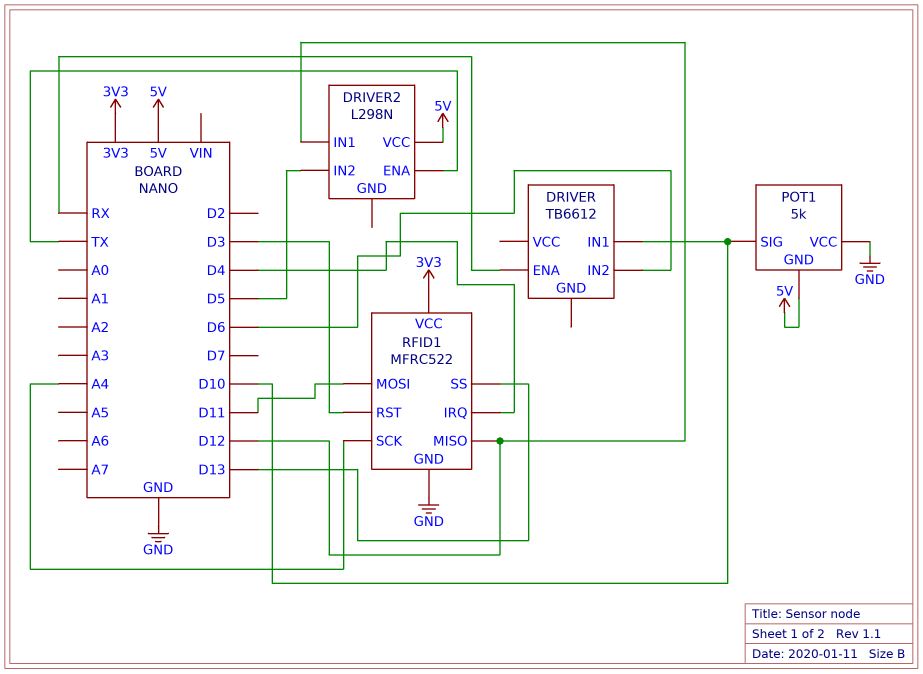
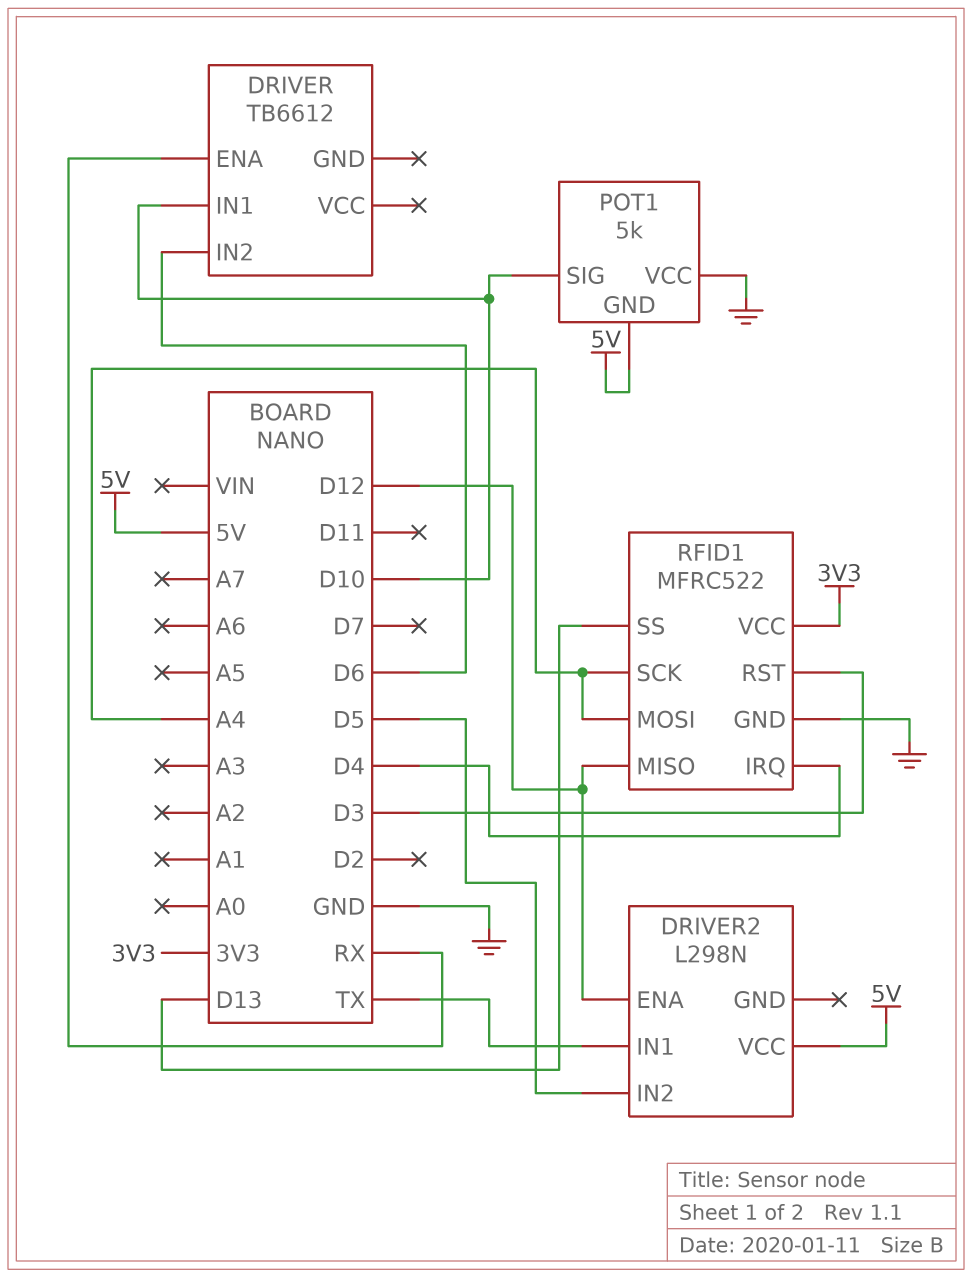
DRIVER2 pin ENA: TX -> D12
DRIVER2 pin IN1: D12 -> TX
RFID1 pin MOSI: D11 -> A4

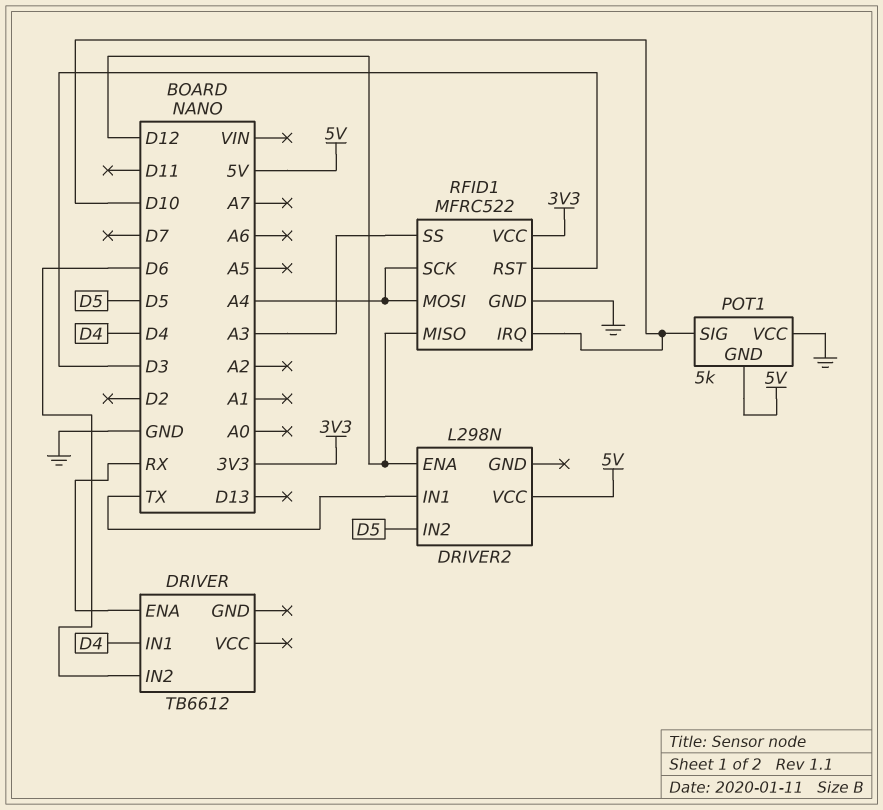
DRIVER pin IN1: D10 -> D4
RFID1 pin IRQ: D4 -> D10
RFID1 pin SS: D13 -> A3

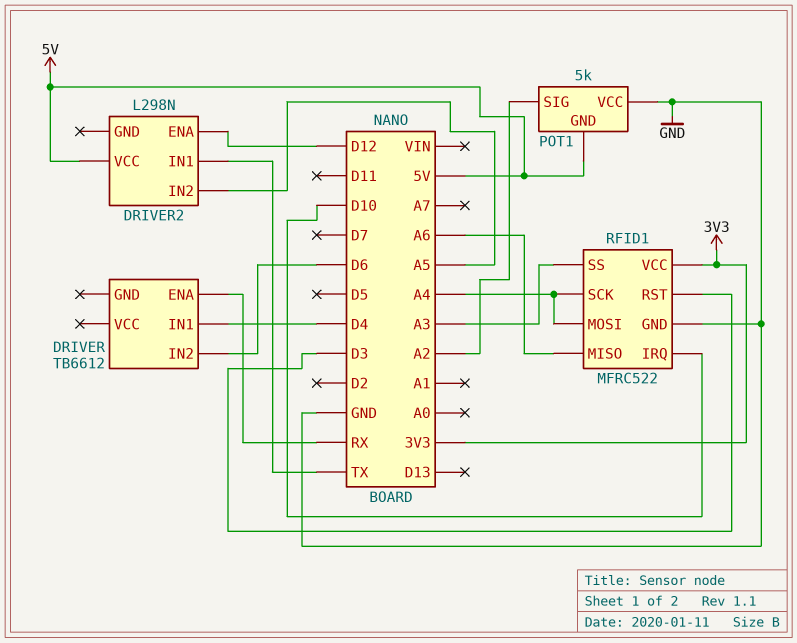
DRIVER2 pin IN2: D5 -> A5
POT1 pin SIG: D10 -> A2
RFID1 pin MISO: D12 -> A6

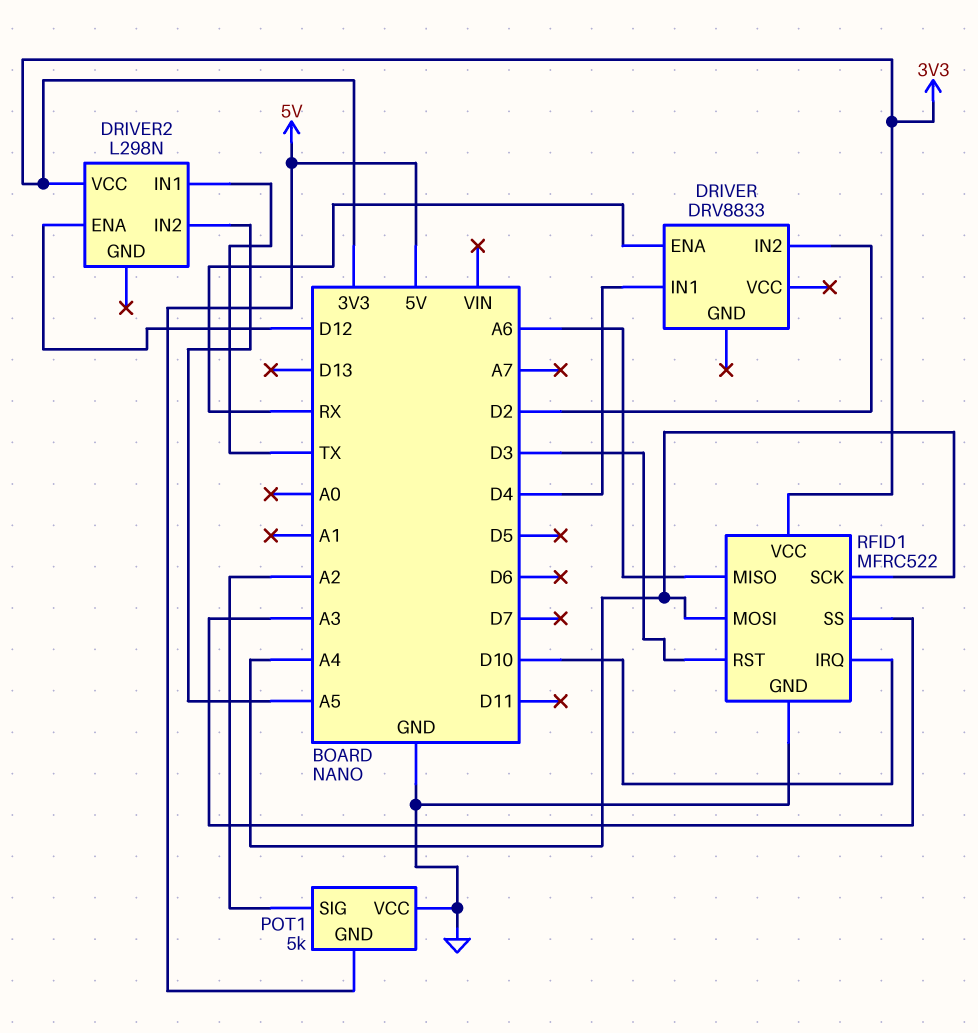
DRIVER: TB6612 -> DRV8833
DRIVER pin IN2: D6 -> D2
DRIVER2 pin VCC: 5V -> 3V3

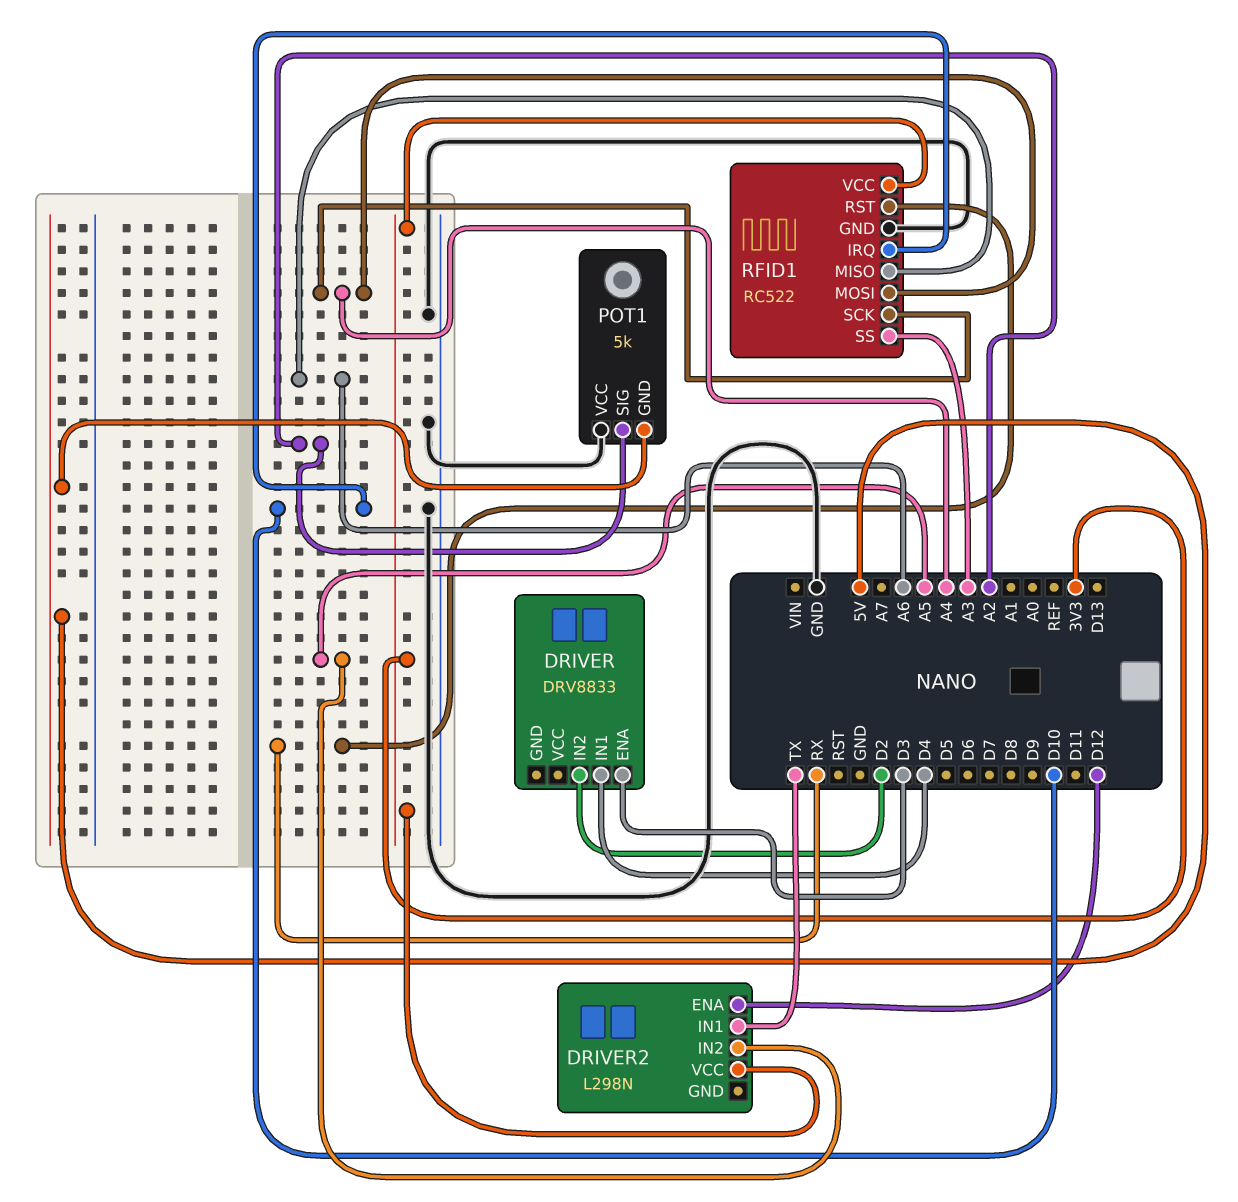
DRIVER pin ENA: RX -> D3
RFID1: MFRC522 -> RC522
RFID1 pin RST: D3 -> RX

